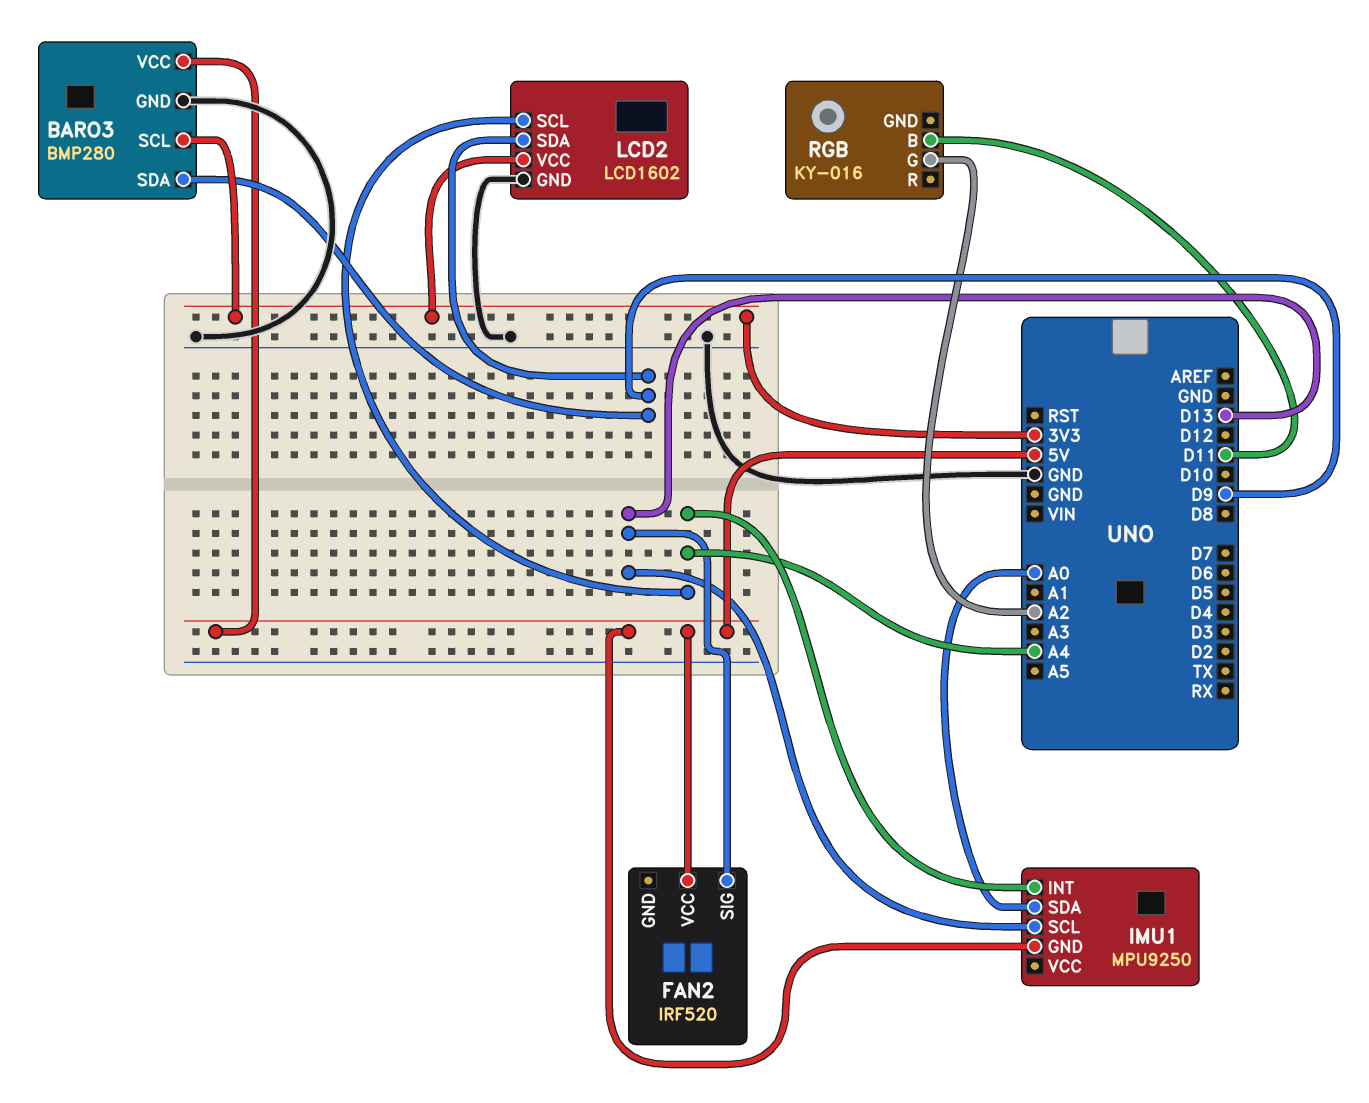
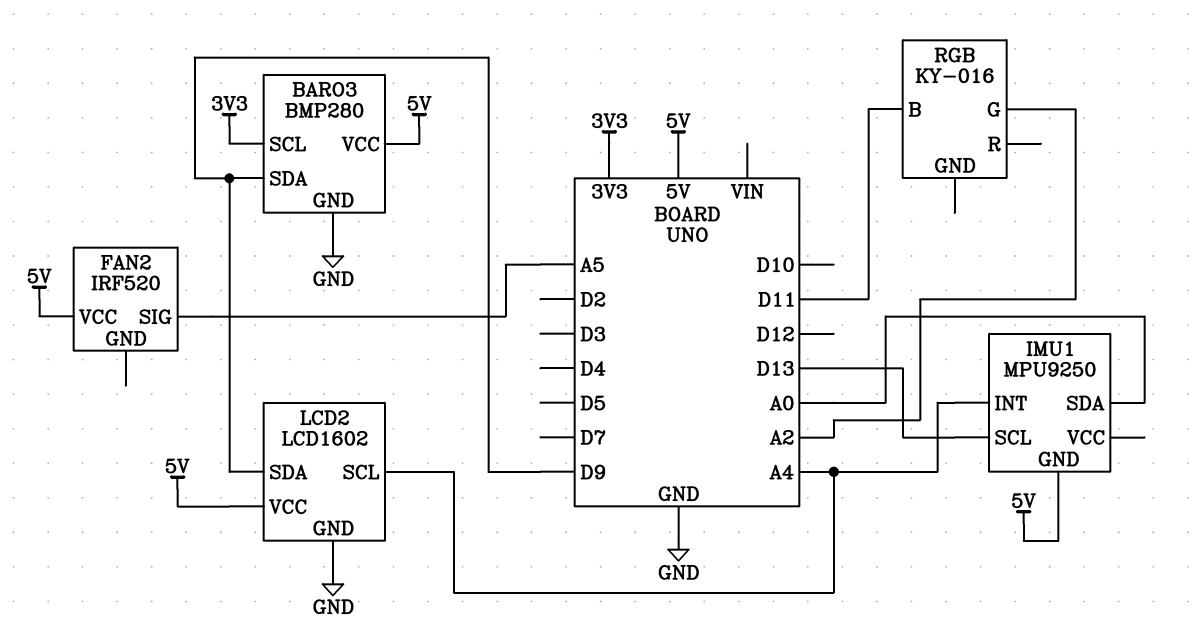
FAN2 pin SIG: D13 -> A5
LCD2 pin VCC: 3V3 -> 5V

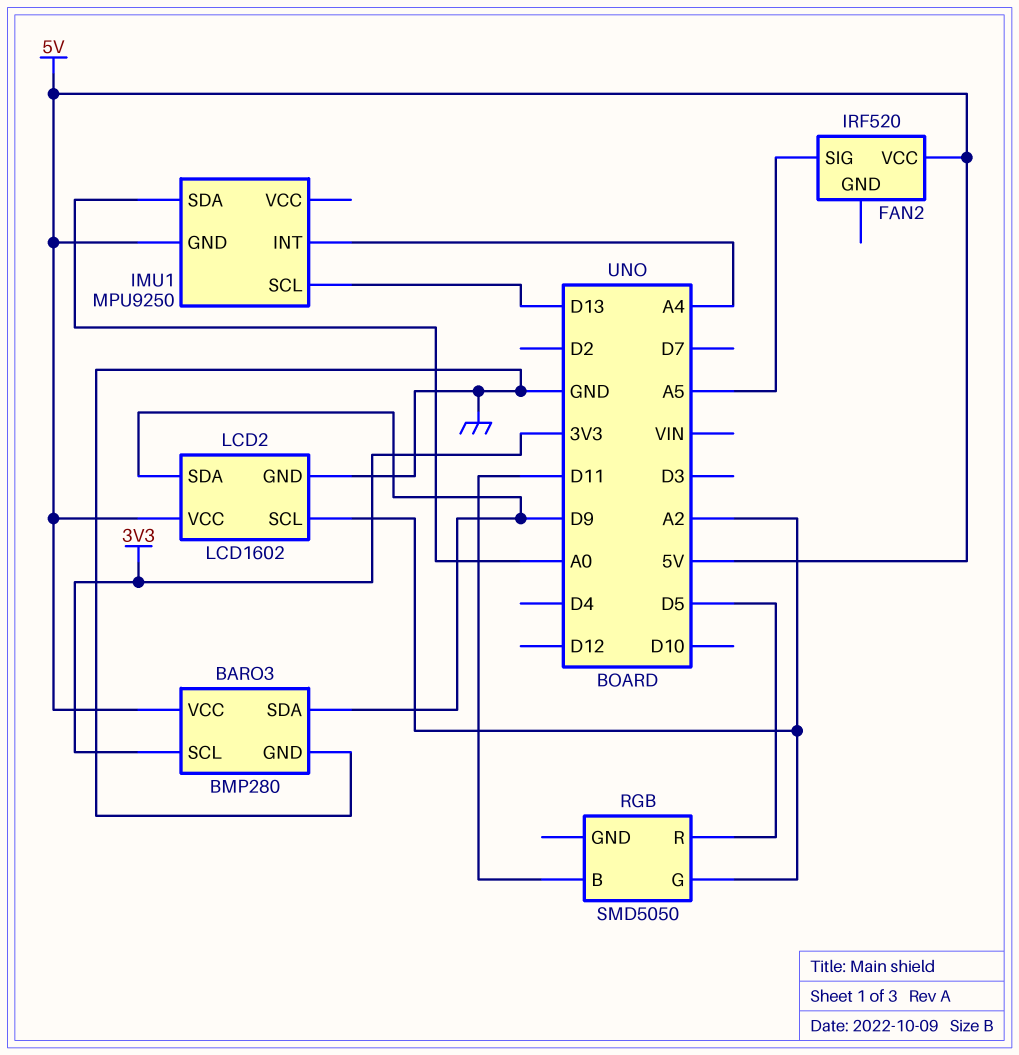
LCD2 pin SCL: A4 -> A2
RGB: KY-016 -> SMD5050
RGB pin R: none -> D5

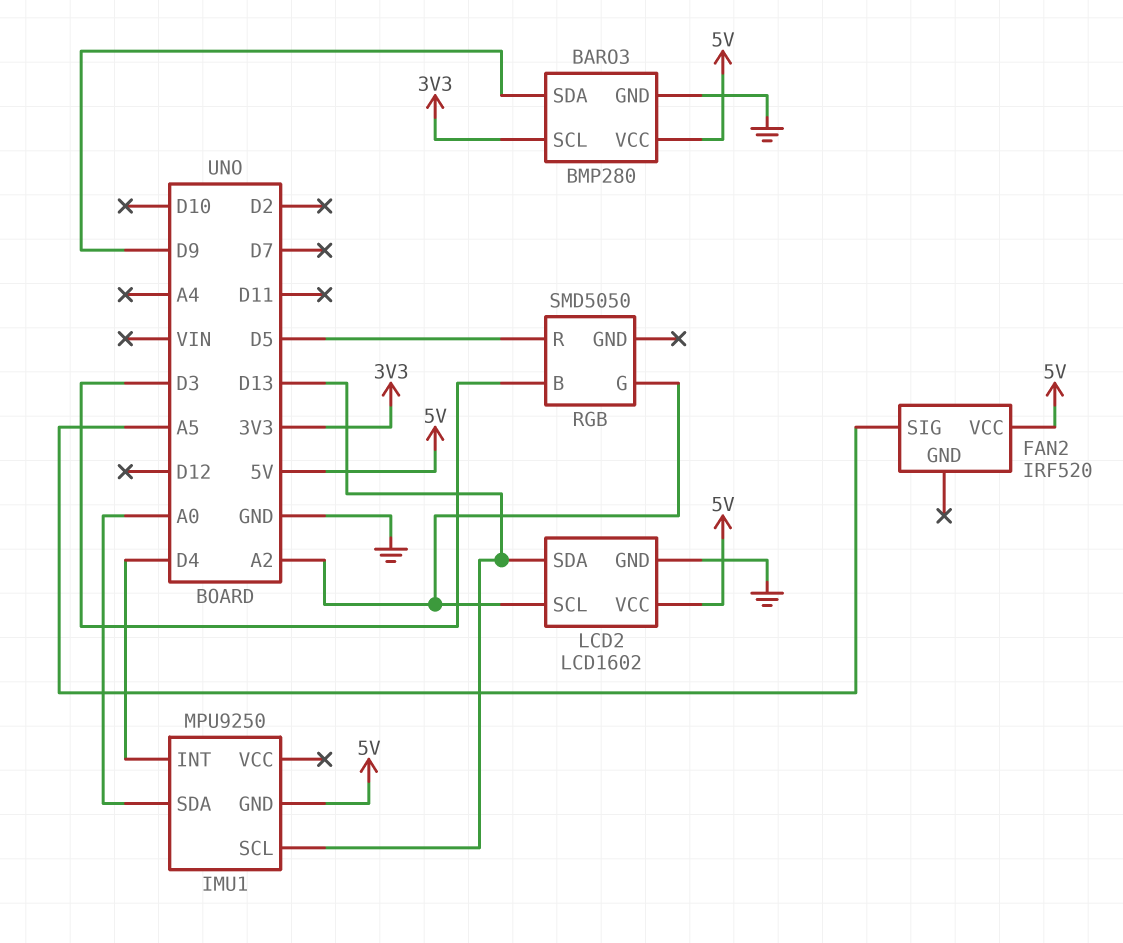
IMU1 pin INT: A4 -> D4
LCD2 pin SDA: D9 -> D13
RGB pin B: D11 -> D3

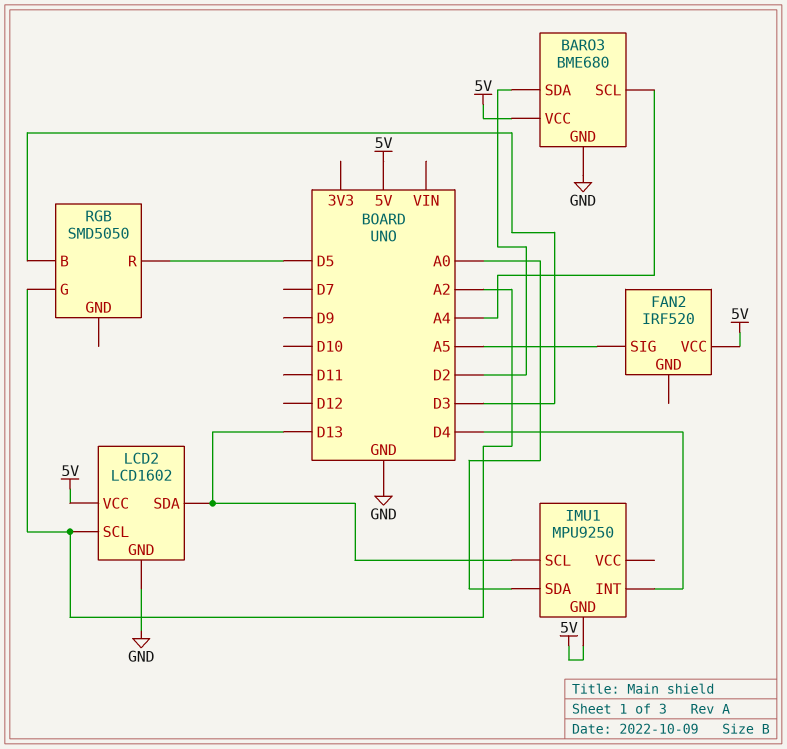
BARO3: BMP280 -> BME680
BARO3 pin SCL: 3V3 -> A4
BARO3 pin SDA: D9 -> D2

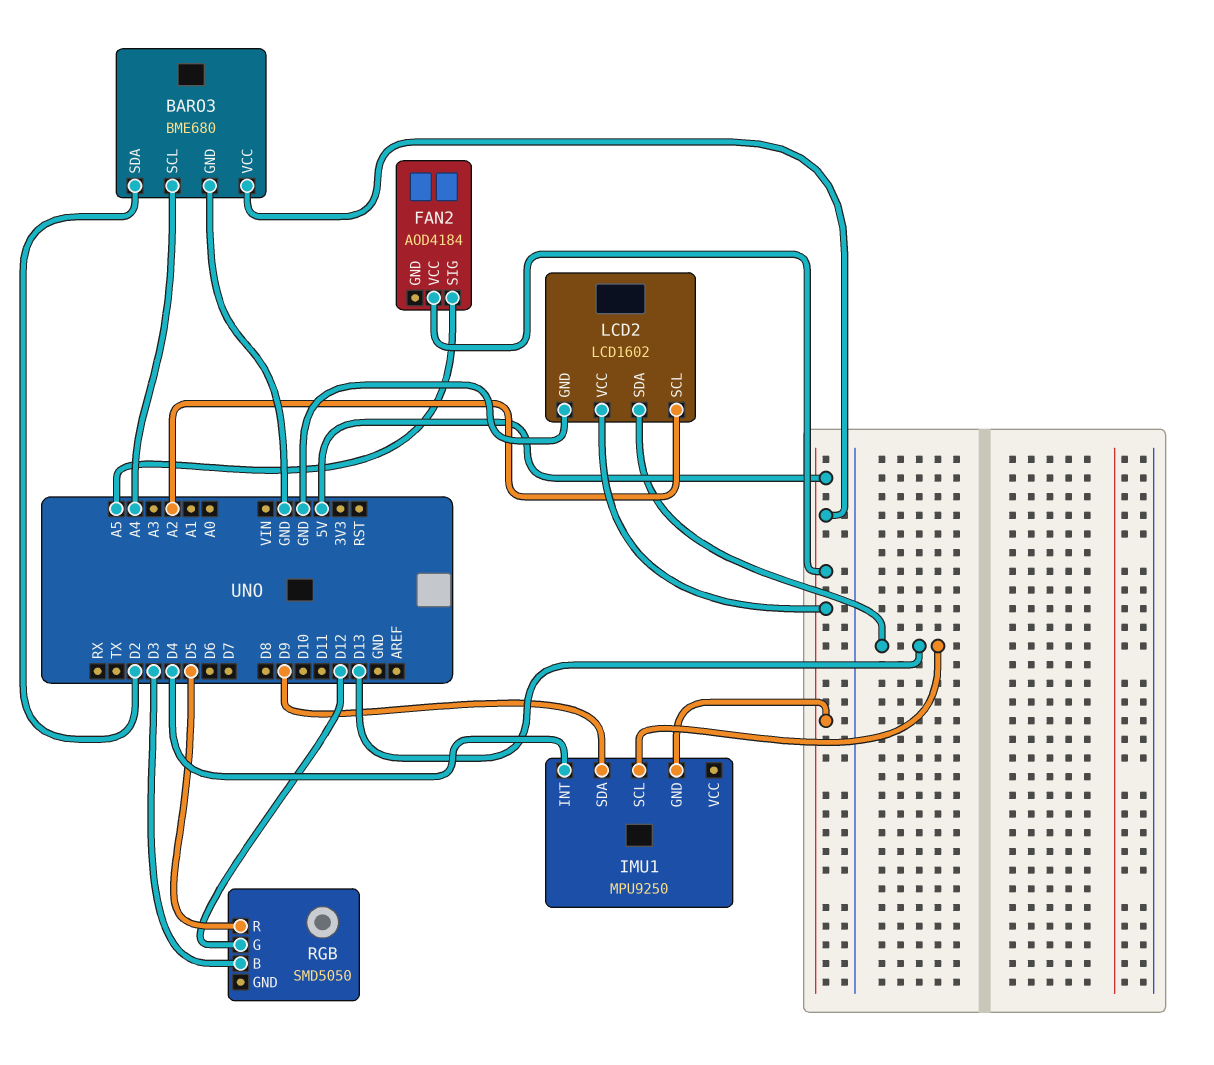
FAN2: IRF520 -> AOD4184
IMU1 pin SDA: A0 -> D9
RGB pin G: A2 -> D12

